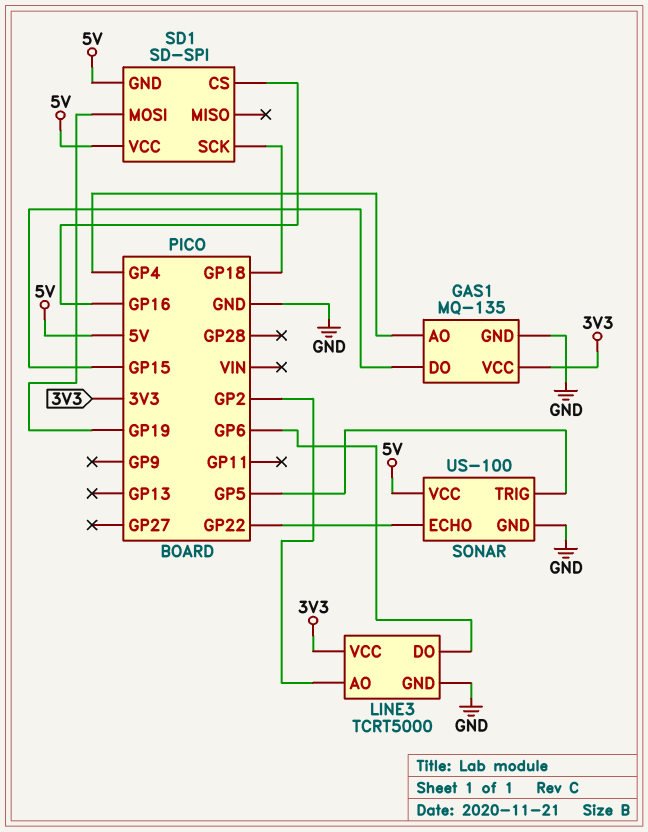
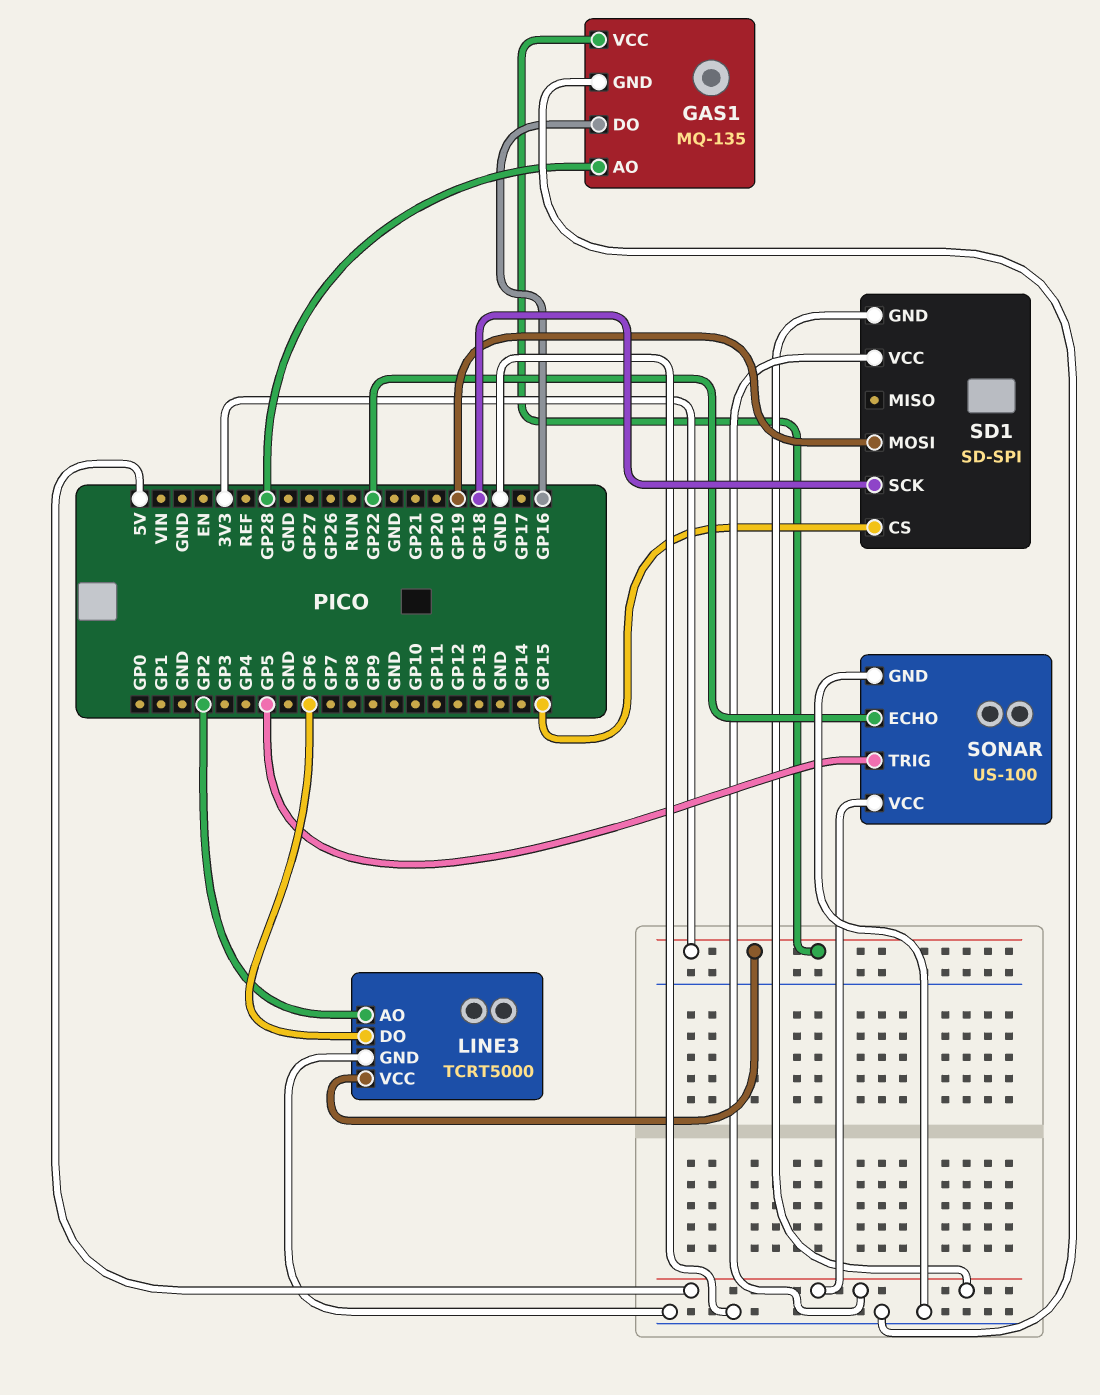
GAS1 pin AO: GP4 -> GP28
GAS1 pin DO: GP15 -> GP16
SD1 pin CS: GP16 -> GP15

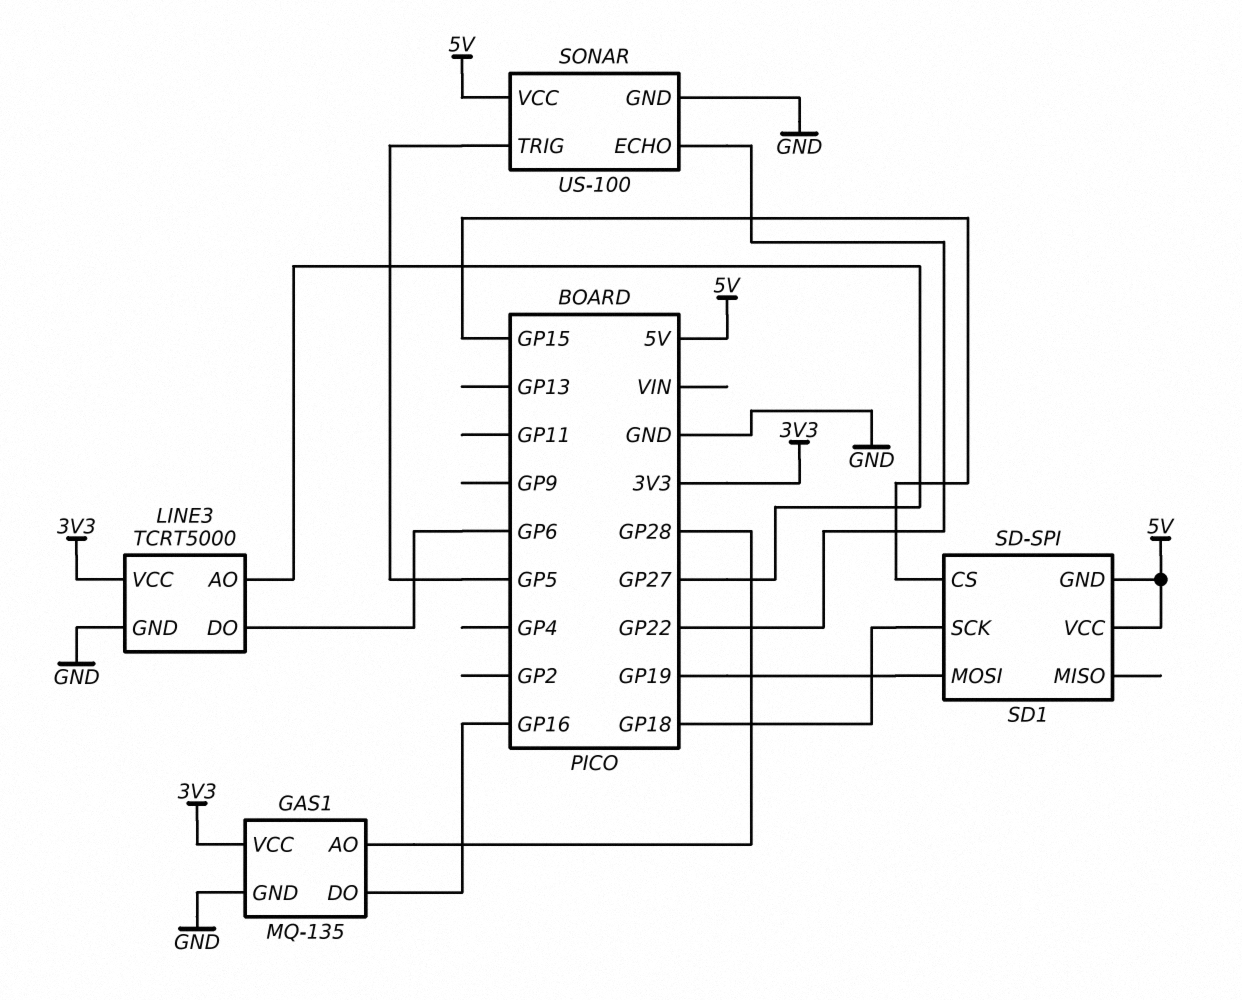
LINE3 pin AO: GP2 -> GP27

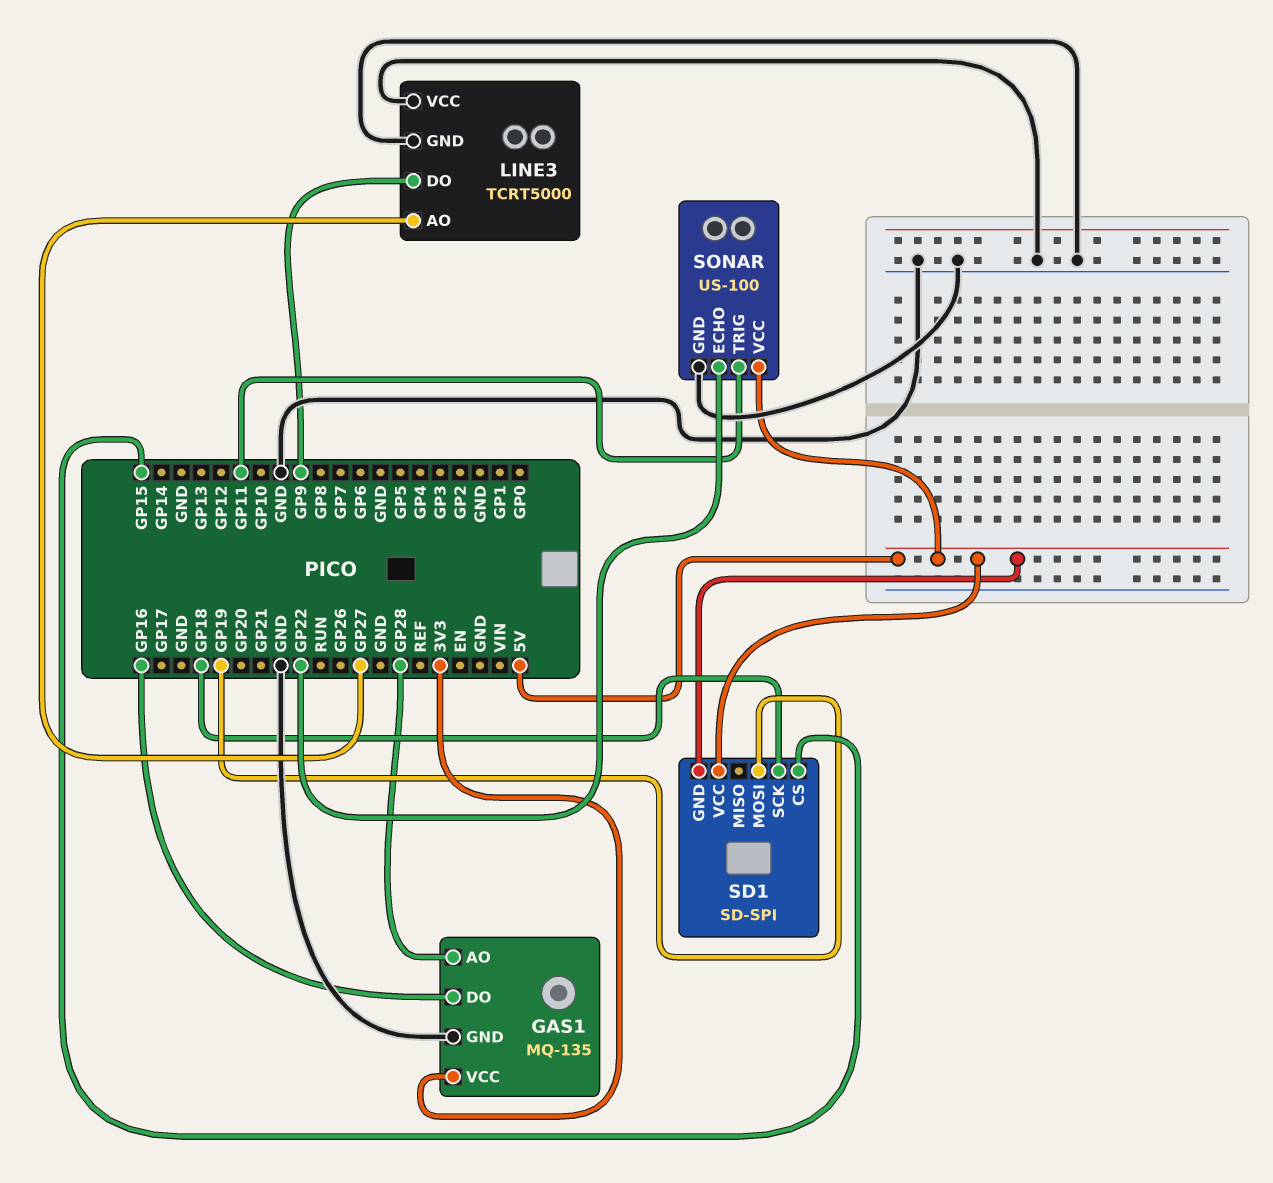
LINE3 pin DO: GP6 -> GP9
LINE3 pin VCC: 3V3 -> GND
SONAR pin TRIG: GP5 -> GP11

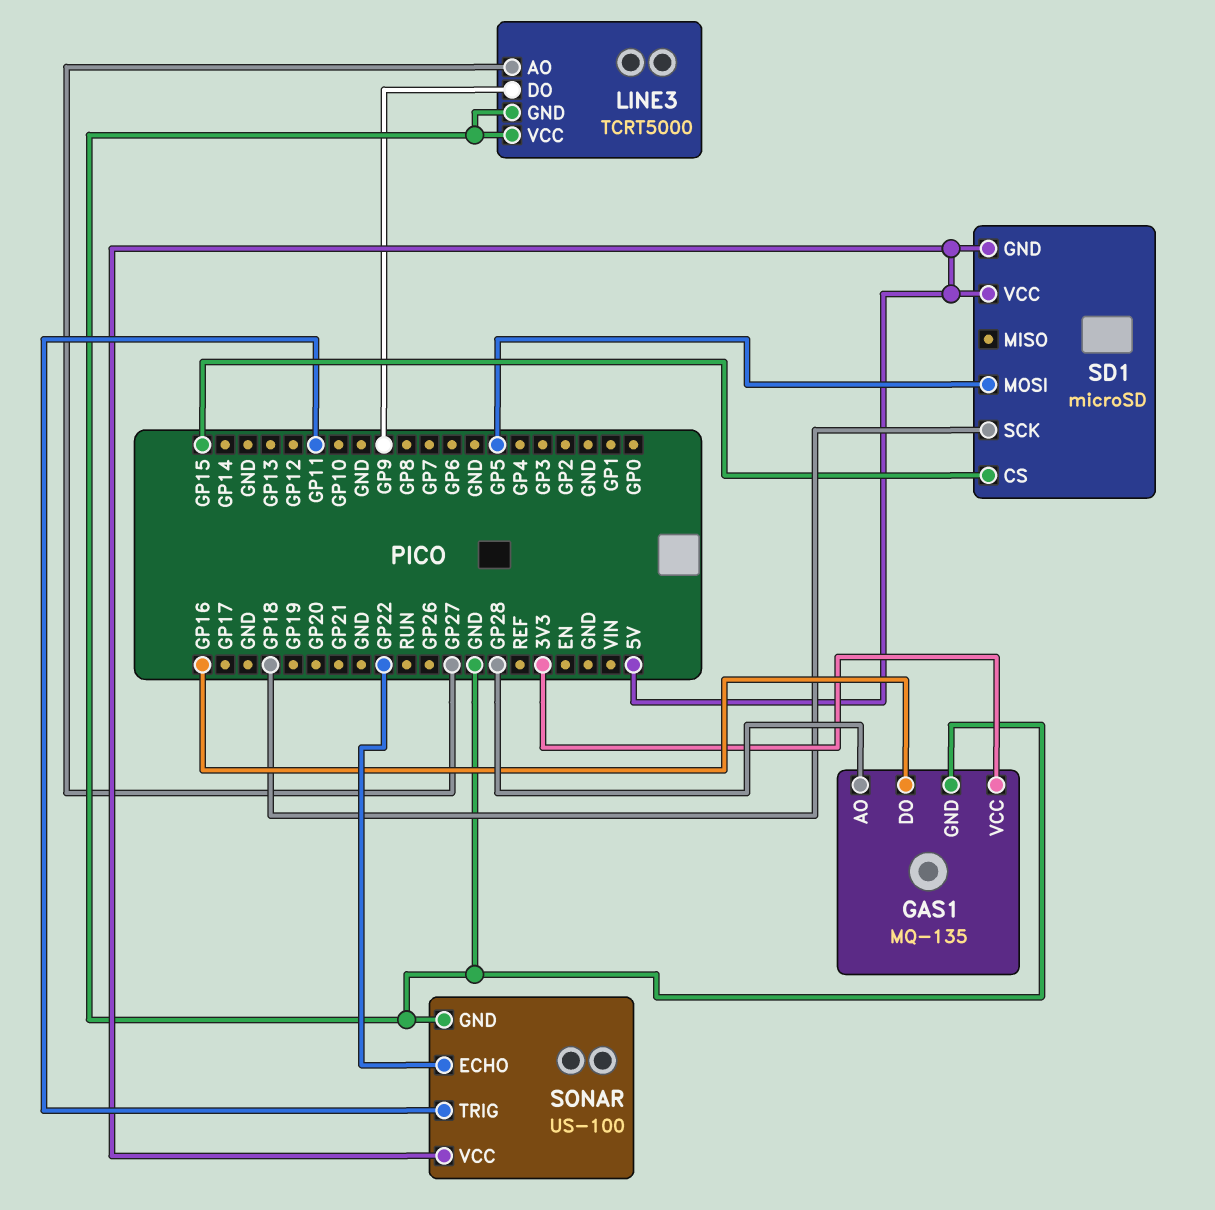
SD1: SD-SPI -> microSD
SD1 pin MOSI: GP19 -> GP5

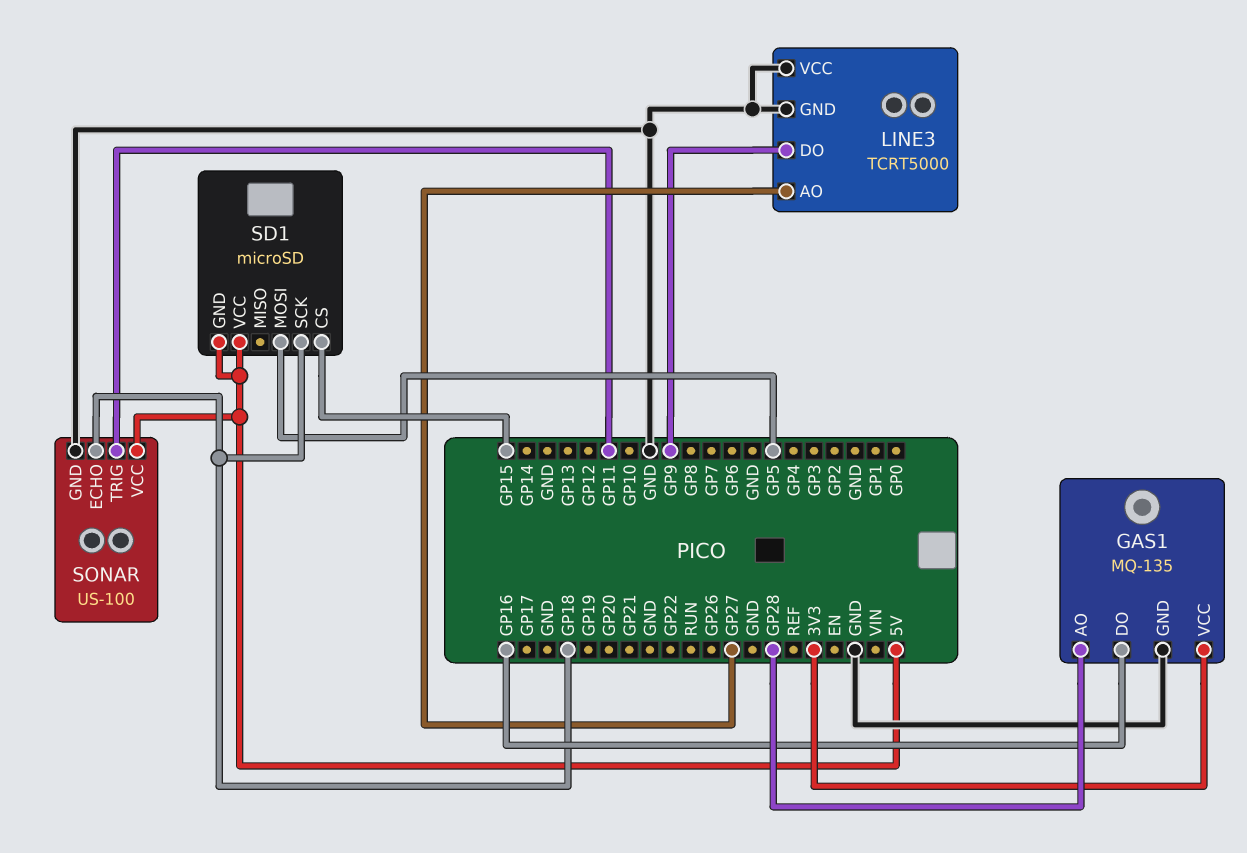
SONAR pin ECHO: GP22 -> GP18

